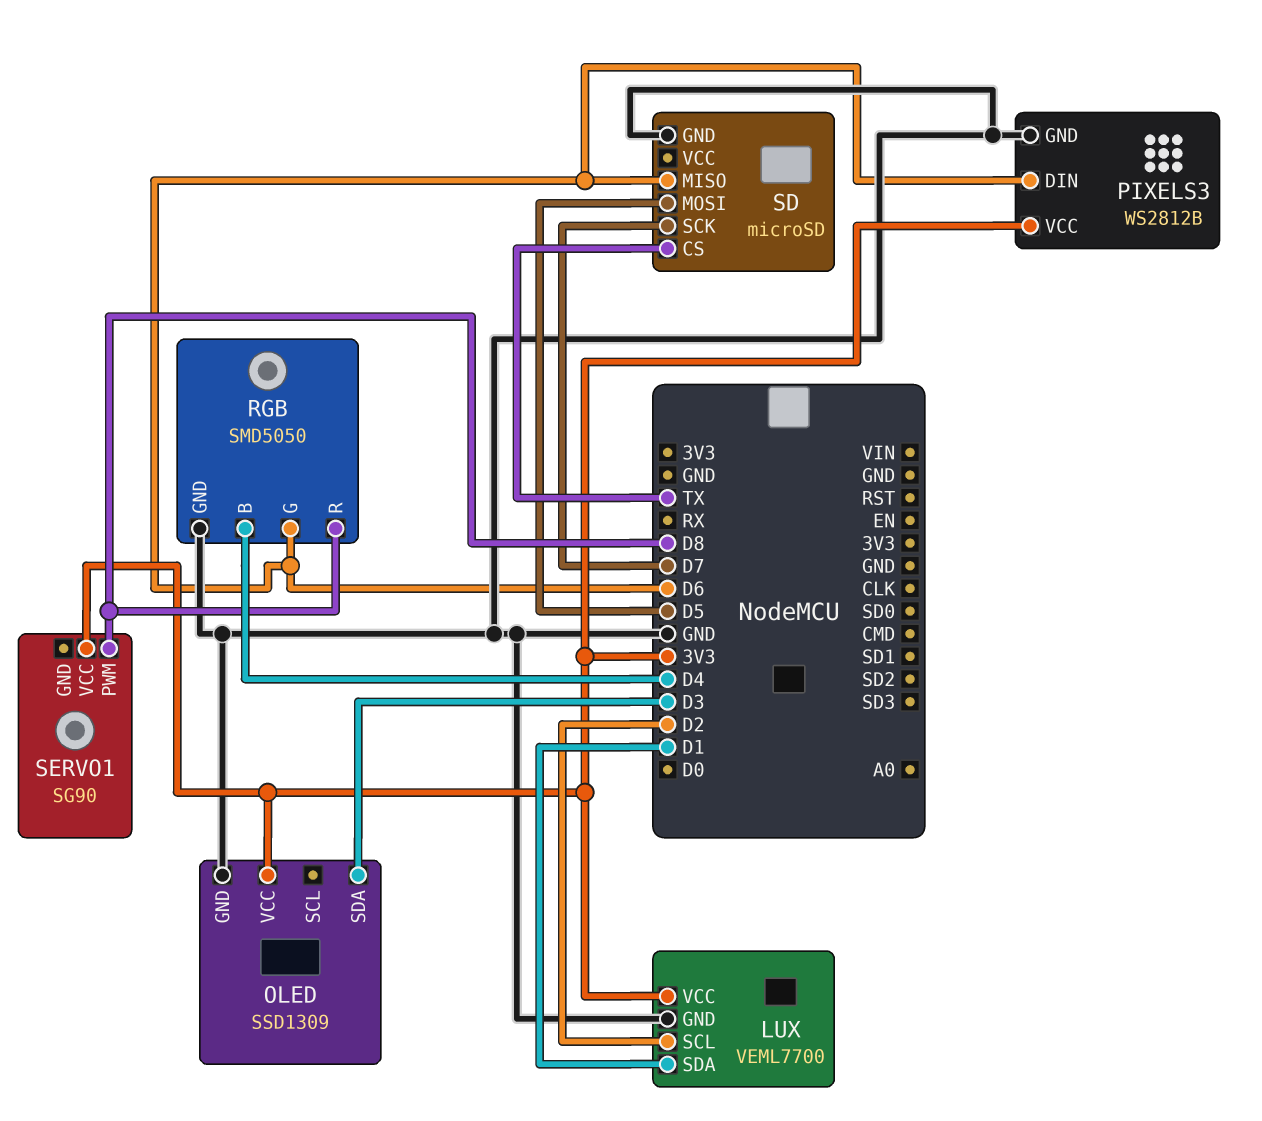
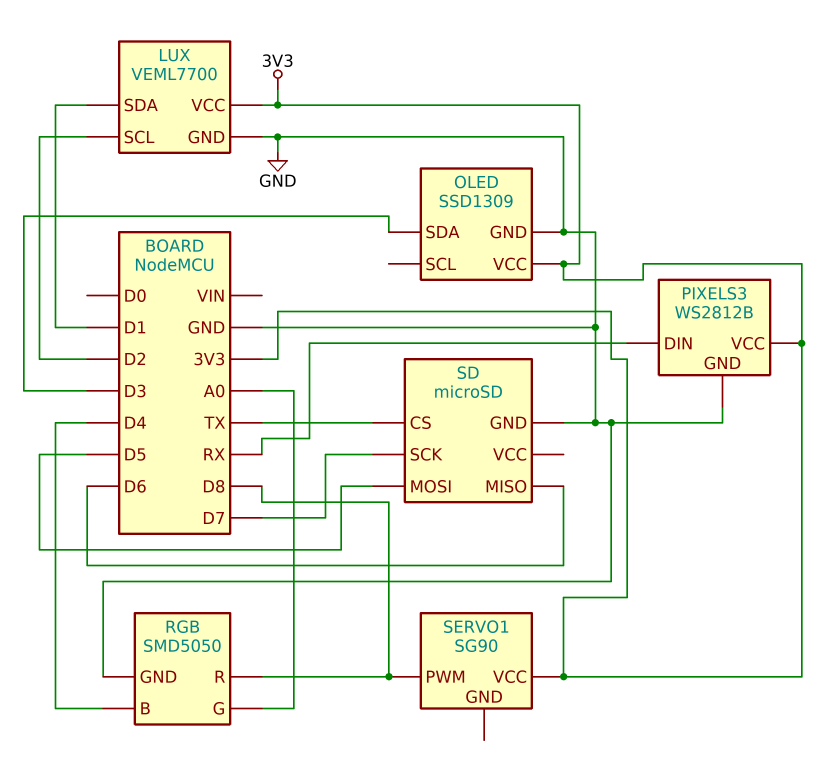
PIXELS3 pin DIN: D6 -> RX
RGB pin G: D6 -> A0

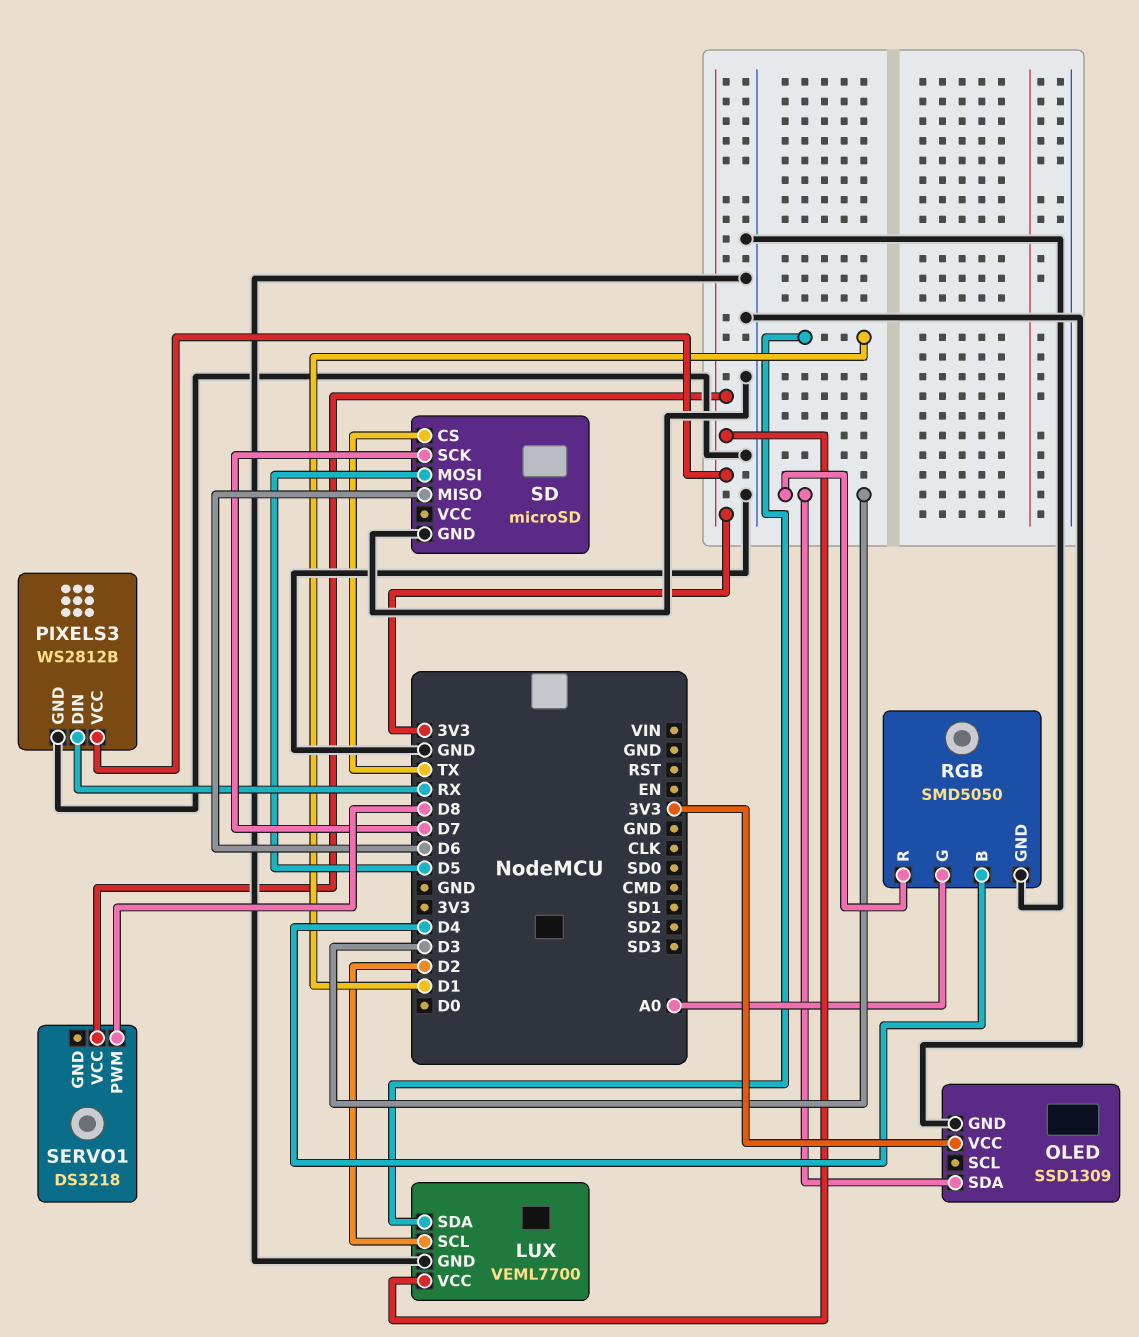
RGB pin R: D8 -> D3
SERVO1: SG90 -> DS3218

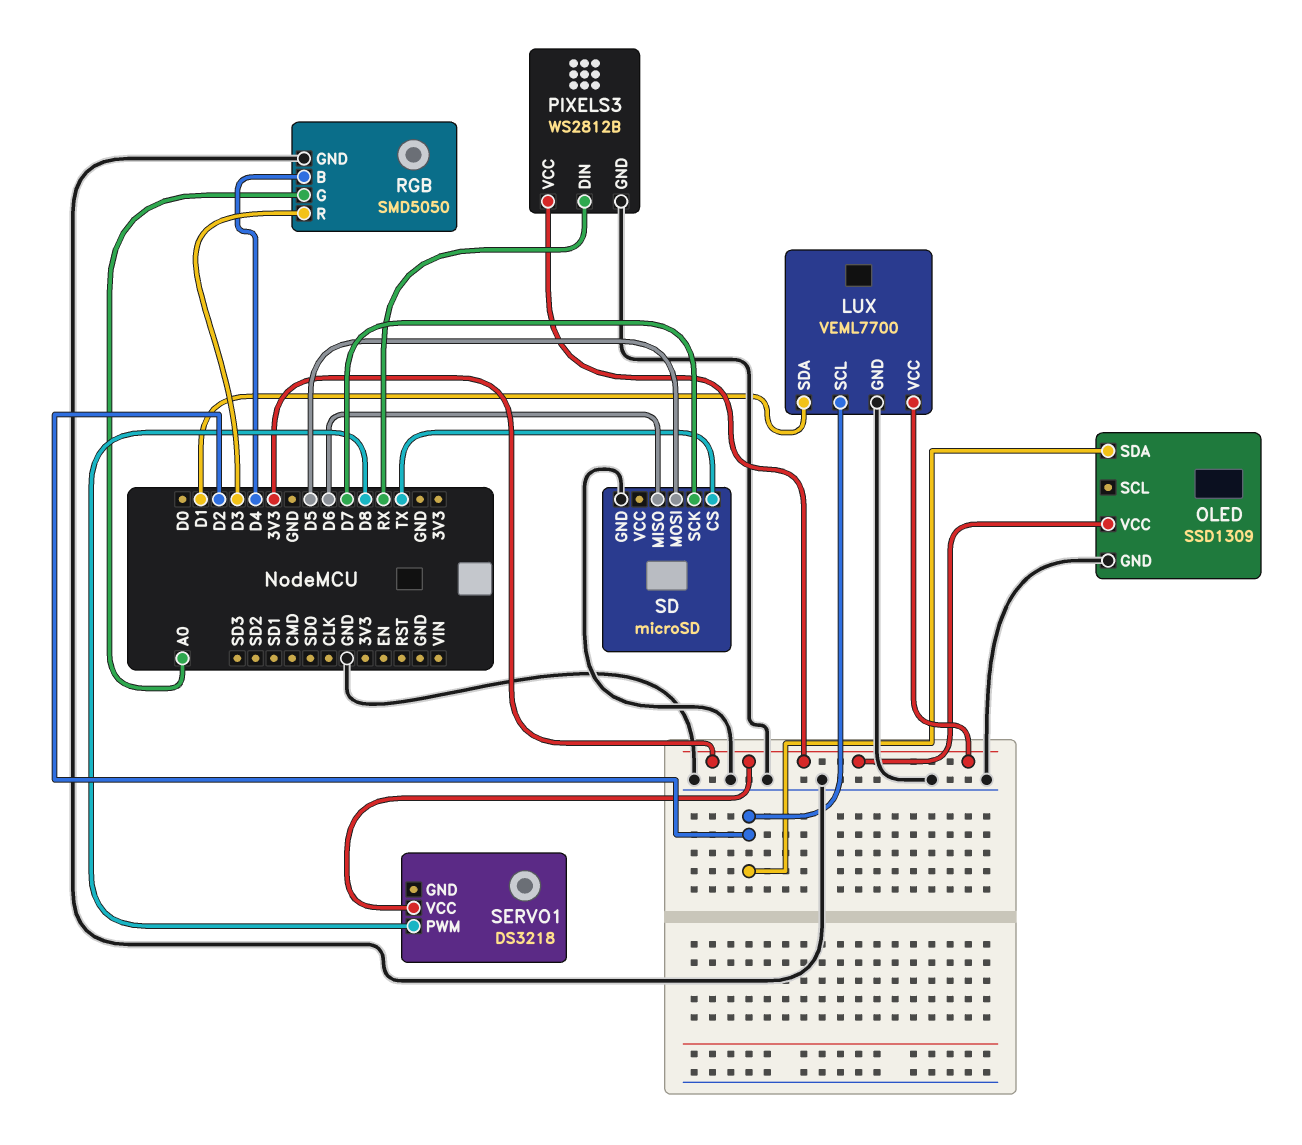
OLED pin SDA: D3 -> D2

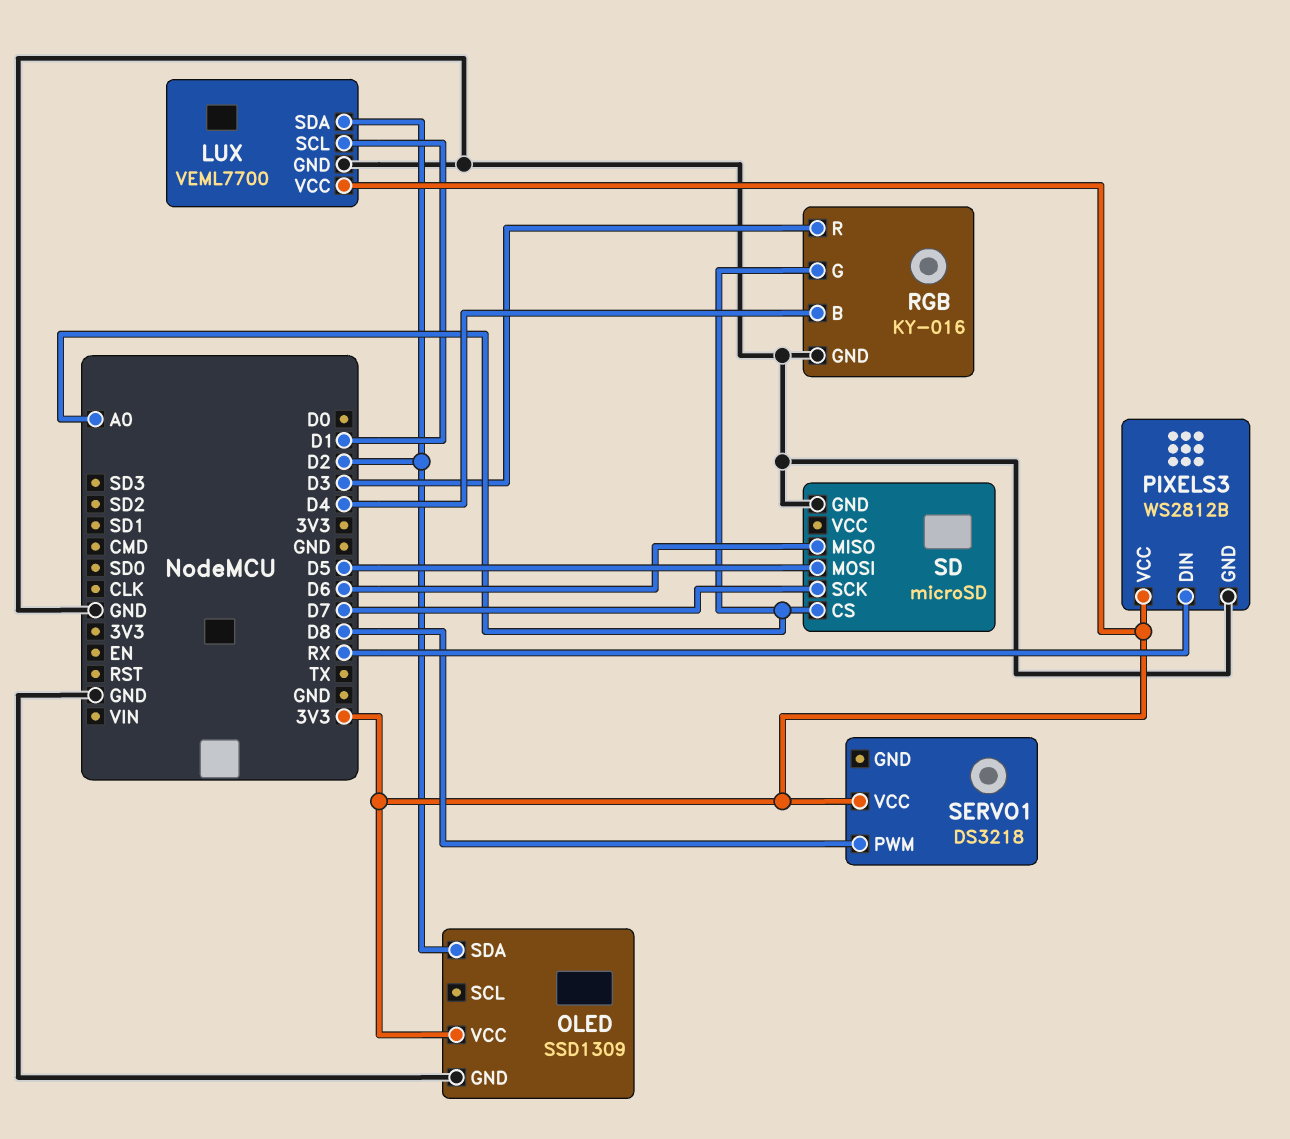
LUX pin SCL: D2 -> D1
LUX pin SDA: D1 -> D2
RGB: SMD5050 -> KY-016
SD pin CS: TX -> A0

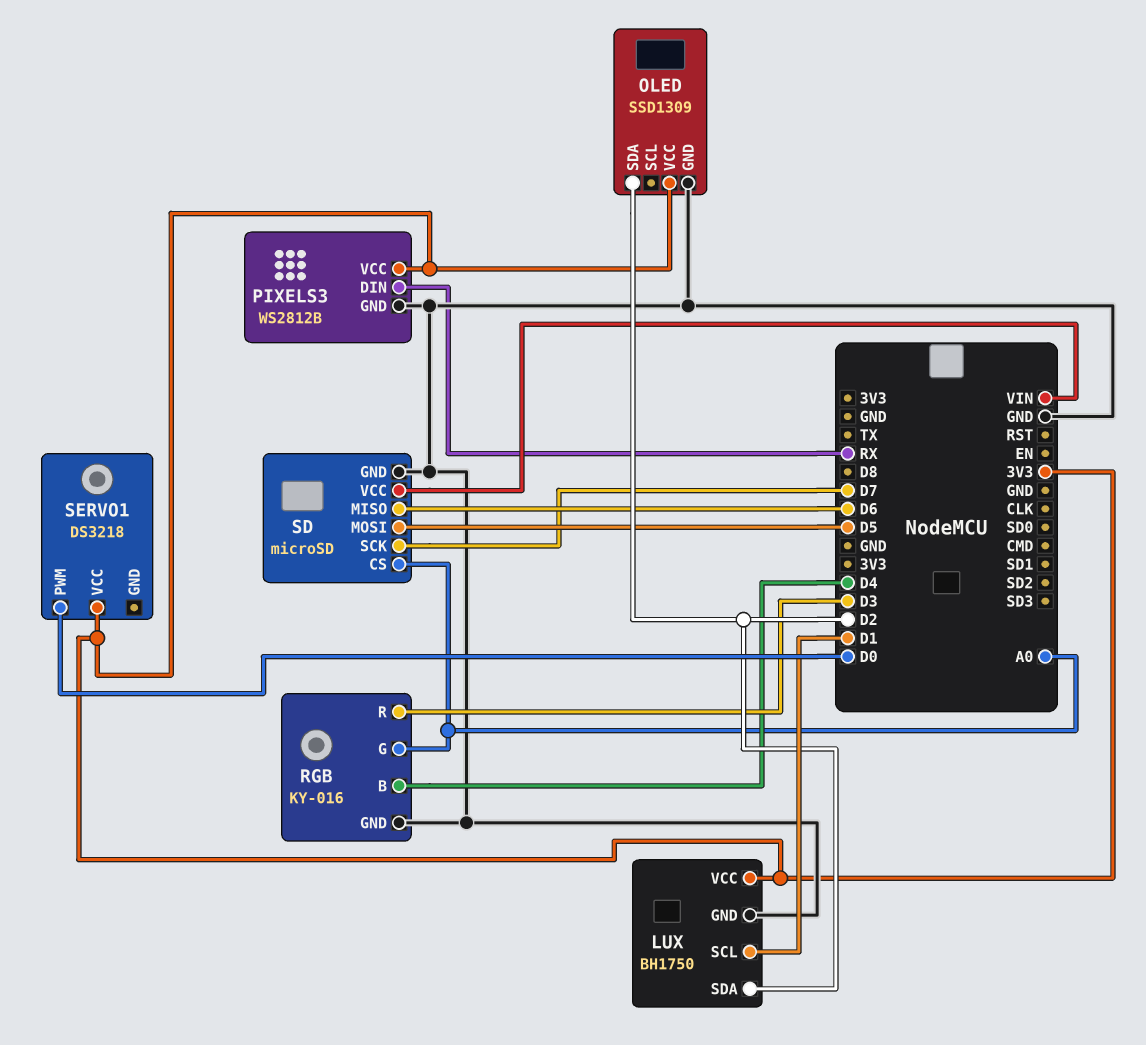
LUX: VEML7700 -> BH1750
SD pin VCC: none -> VIN
SERVO1 pin PWM: D8 -> D0

